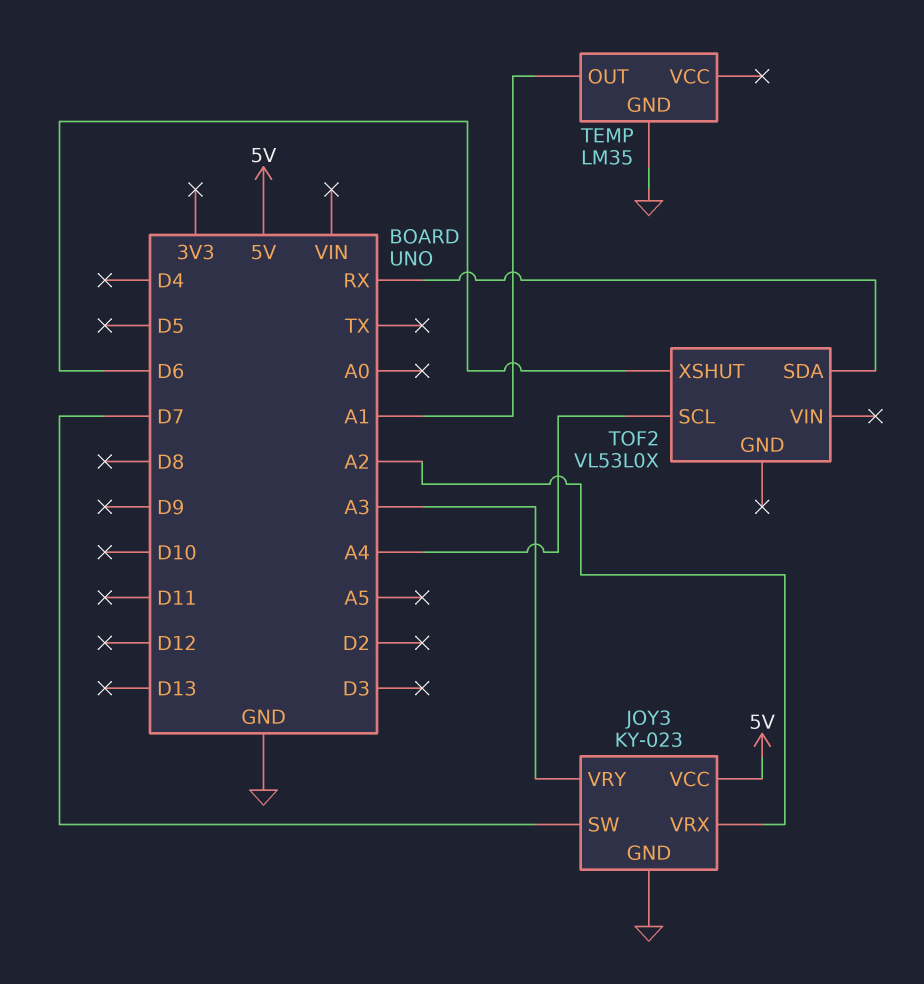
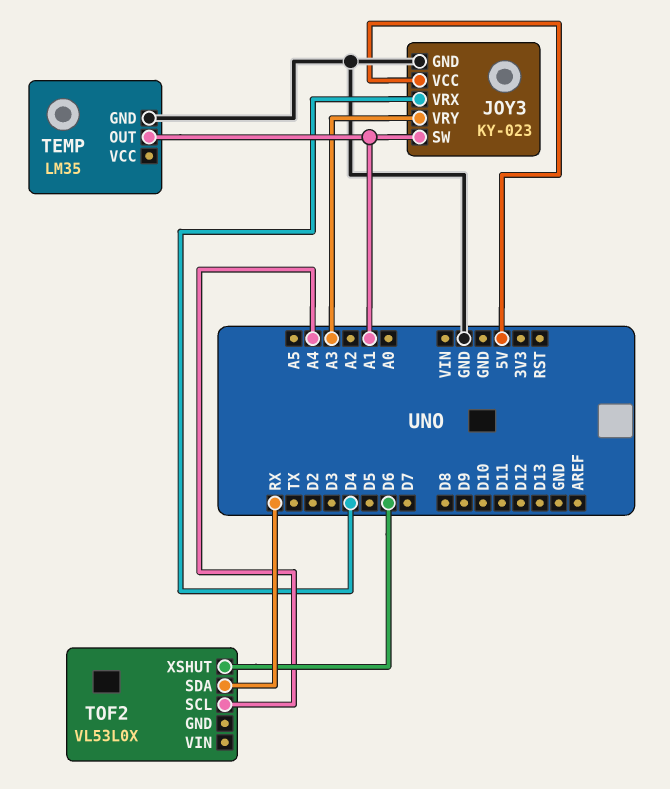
JOY3 pin SW: D7 -> A1
JOY3 pin VRX: A2 -> D4

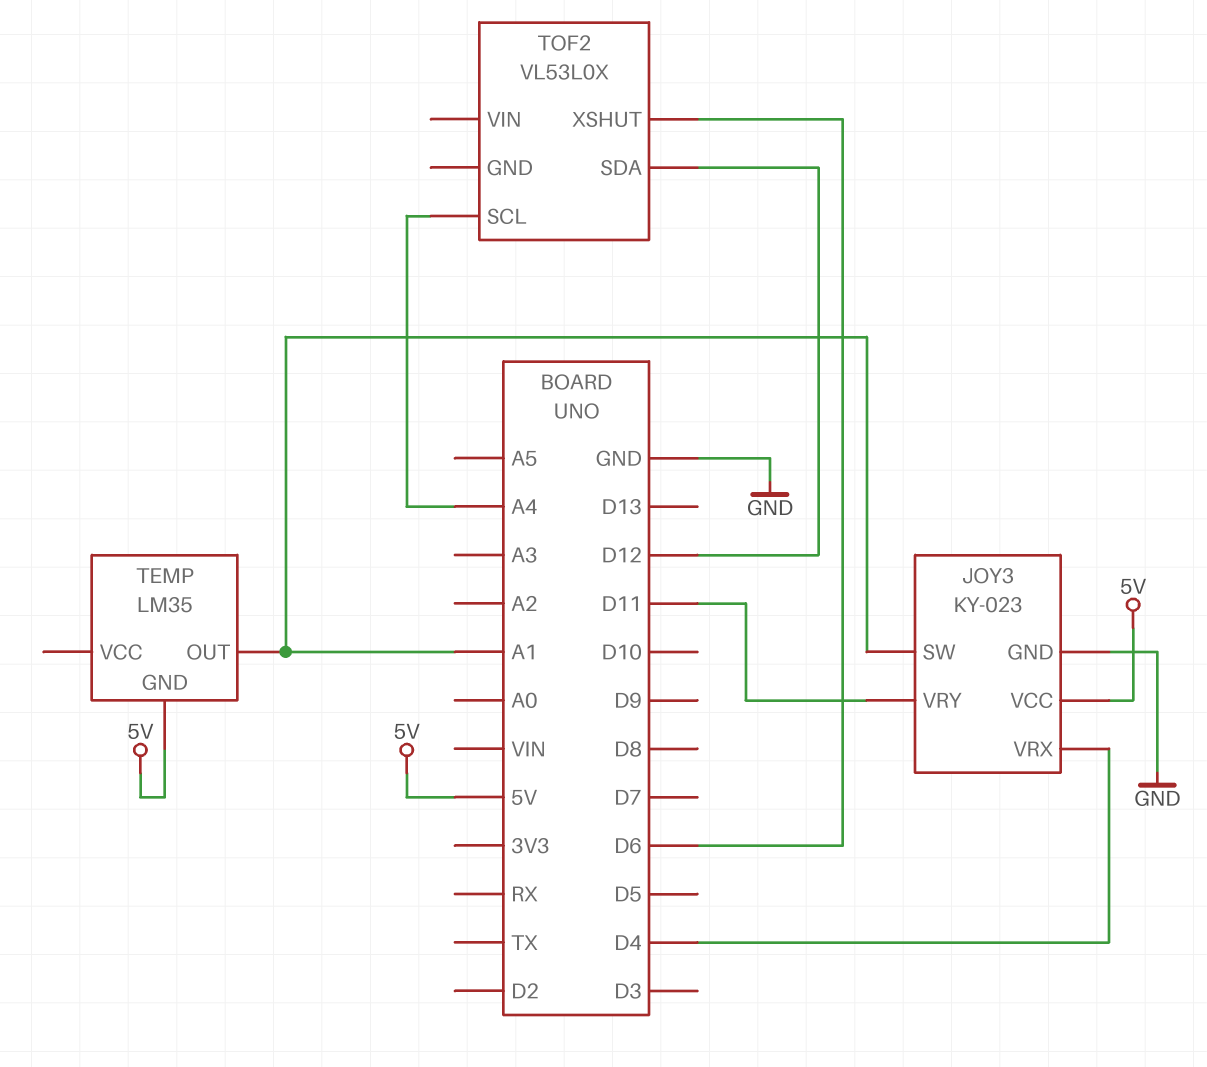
JOY3 pin VRY: A3 -> D11
TEMP pin GND: GND -> 5V
TOF2 pin SDA: RX -> D12

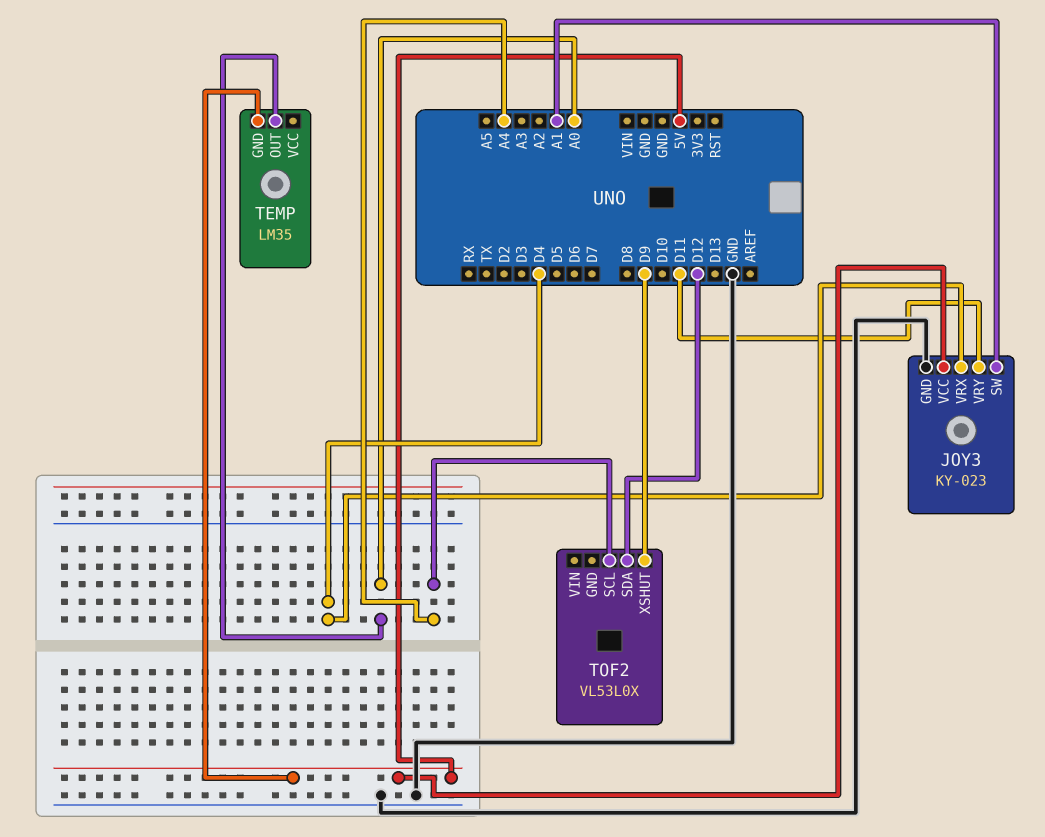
TEMP pin OUT: A1 -> A0
TOF2 pin XSHUT: D6 -> D9

